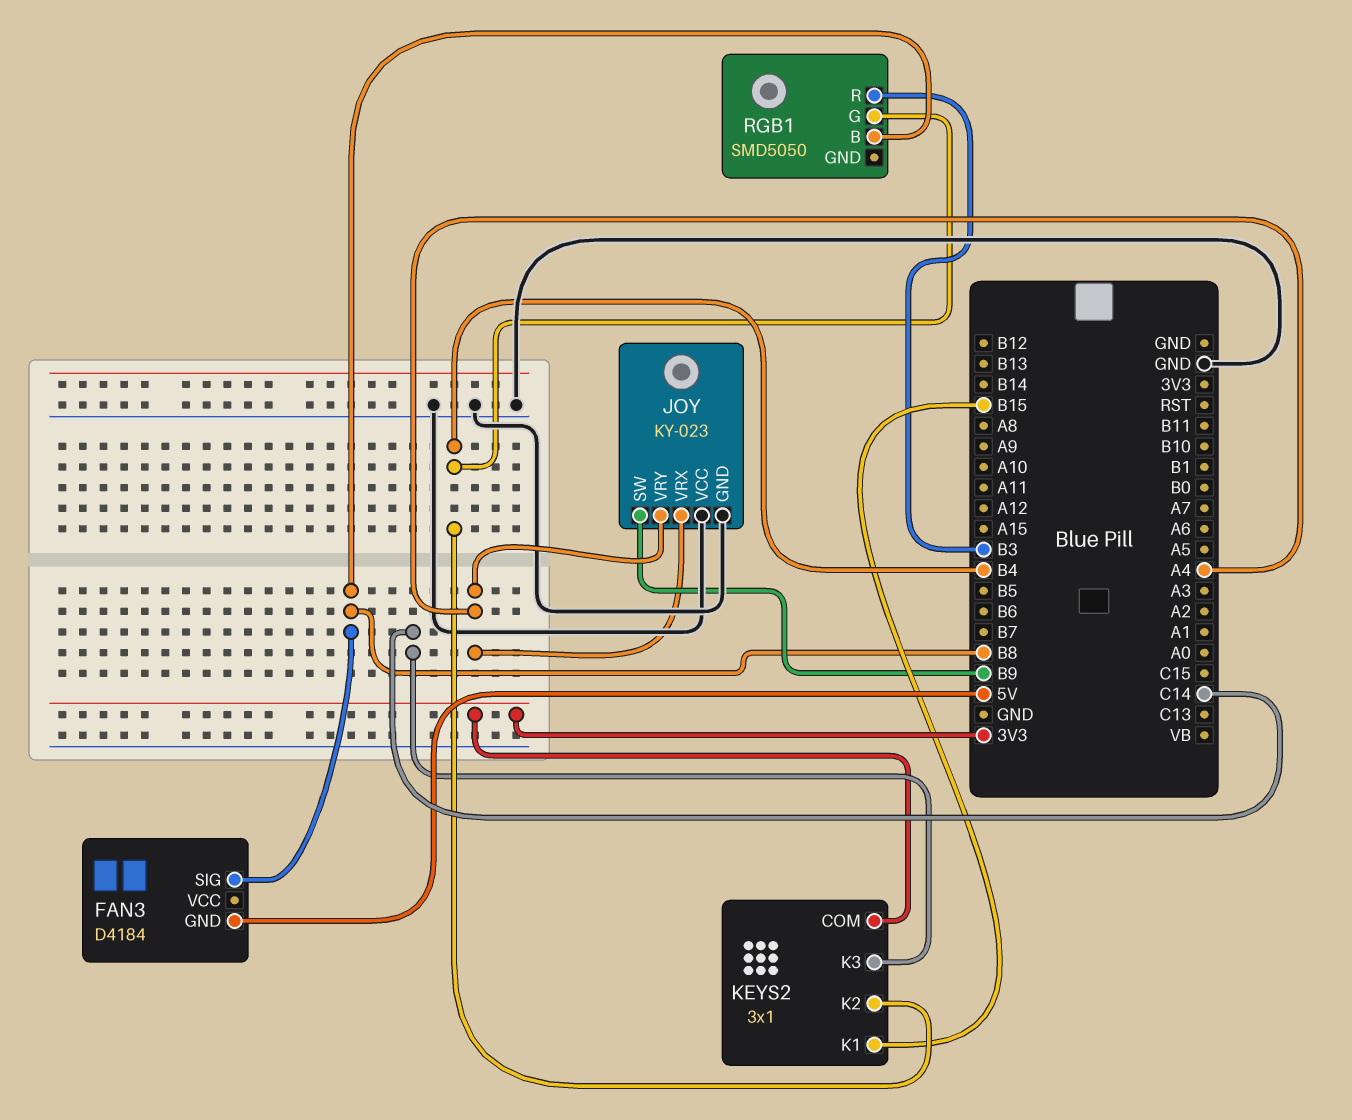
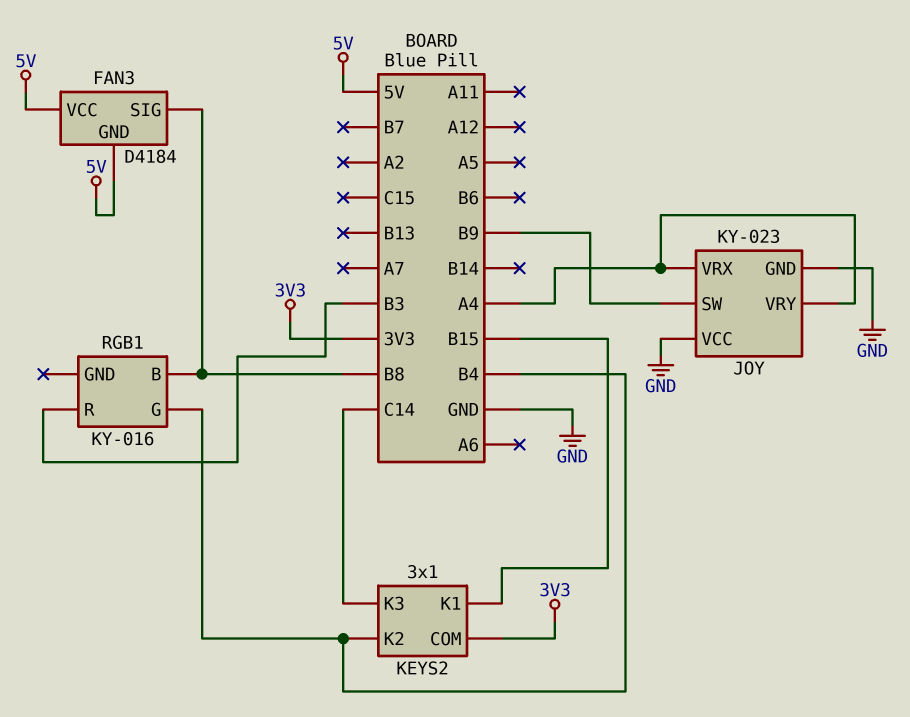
FAN3 pin VCC: none -> 5V
RGB1: SMD5050 -> KY-016

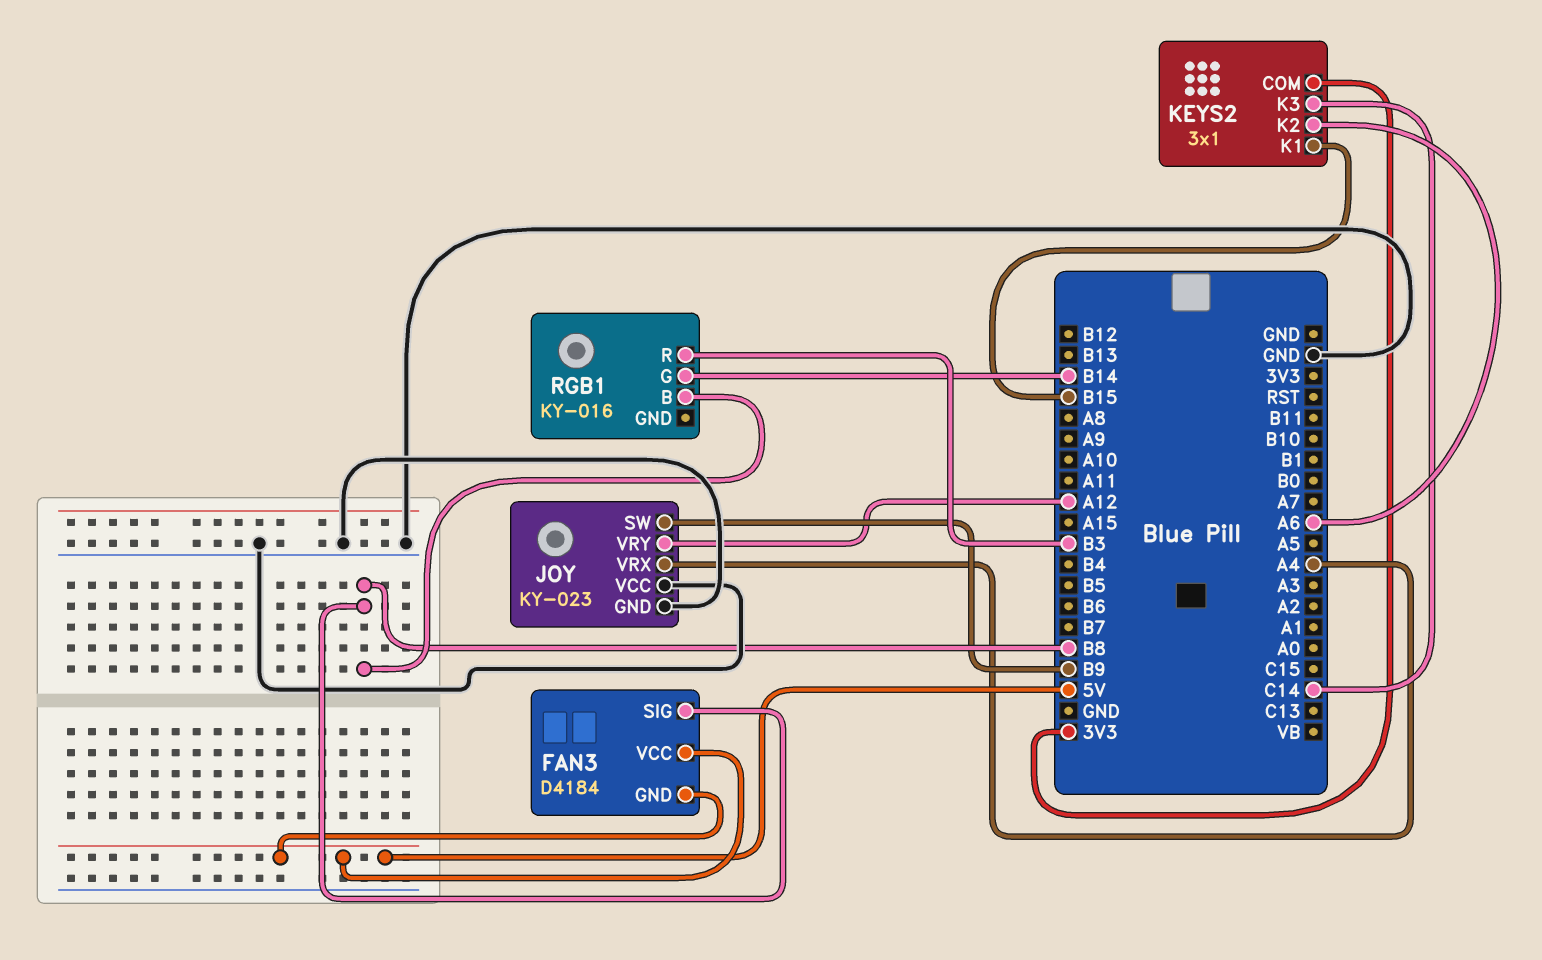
JOY pin VRY: A4 -> A12
KEYS2 pin K2: B4 -> A6
RGB1 pin G: B4 -> B14

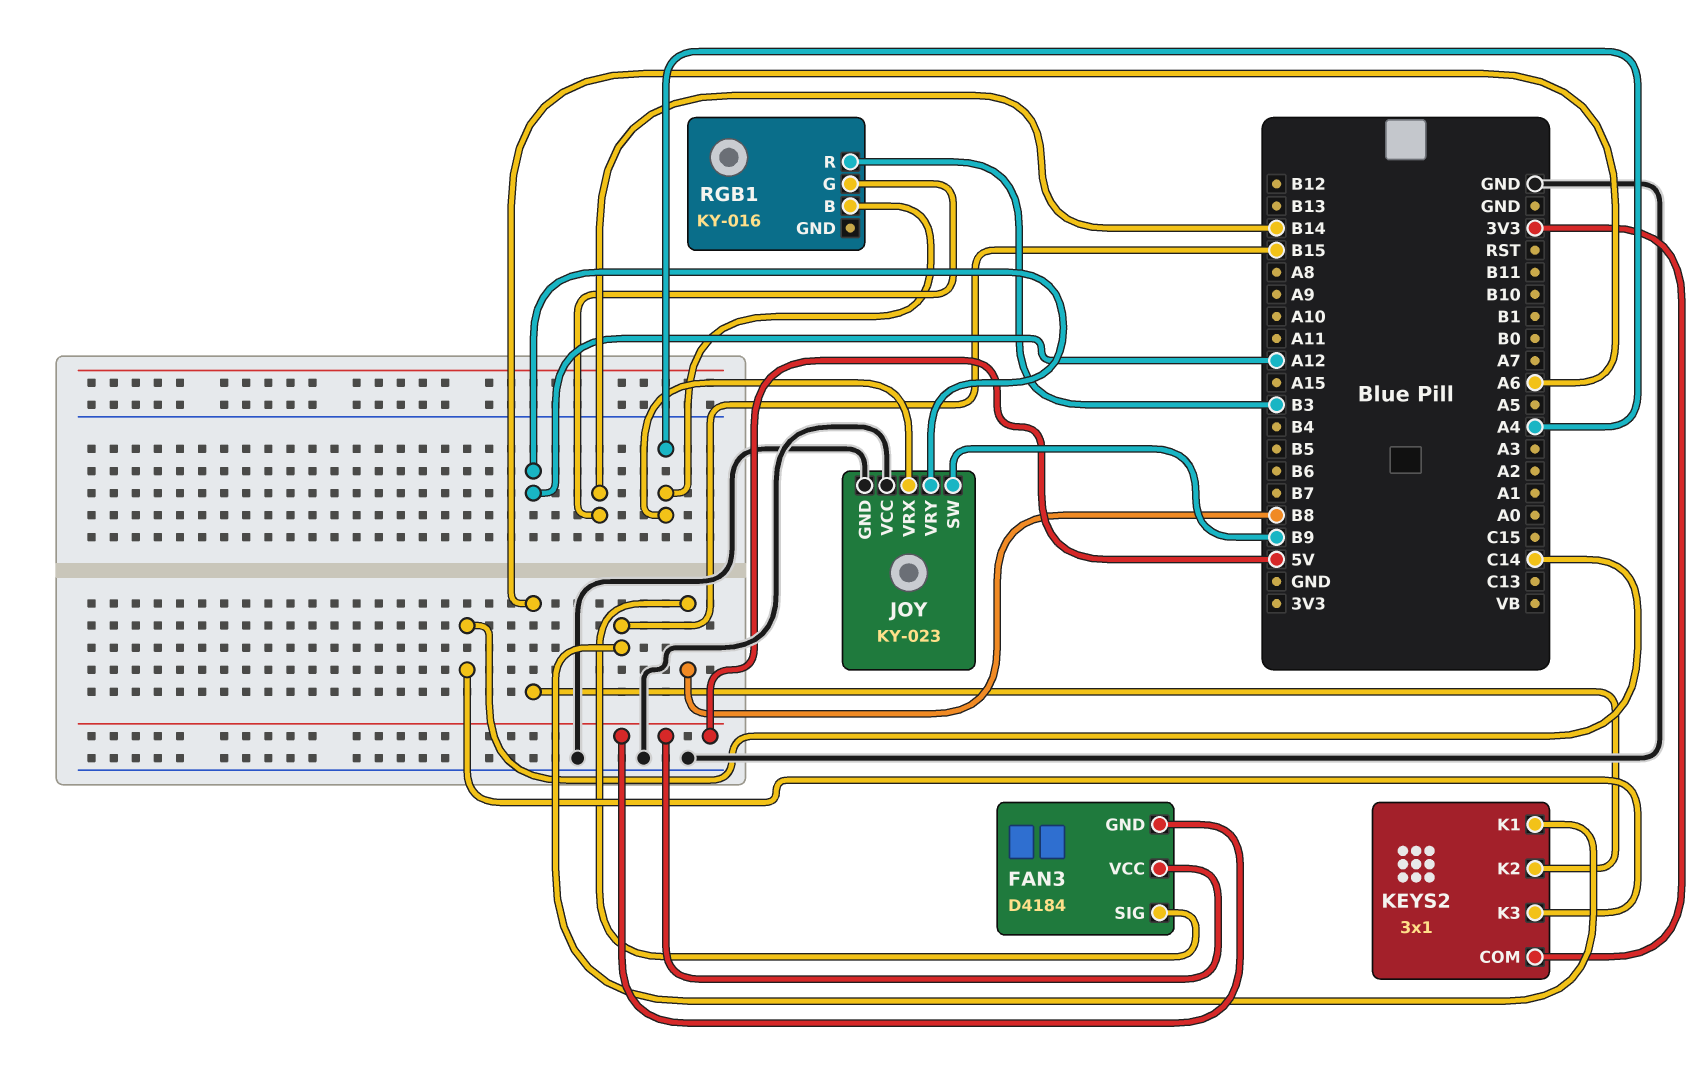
RGB1 pin B: B8 -> A4

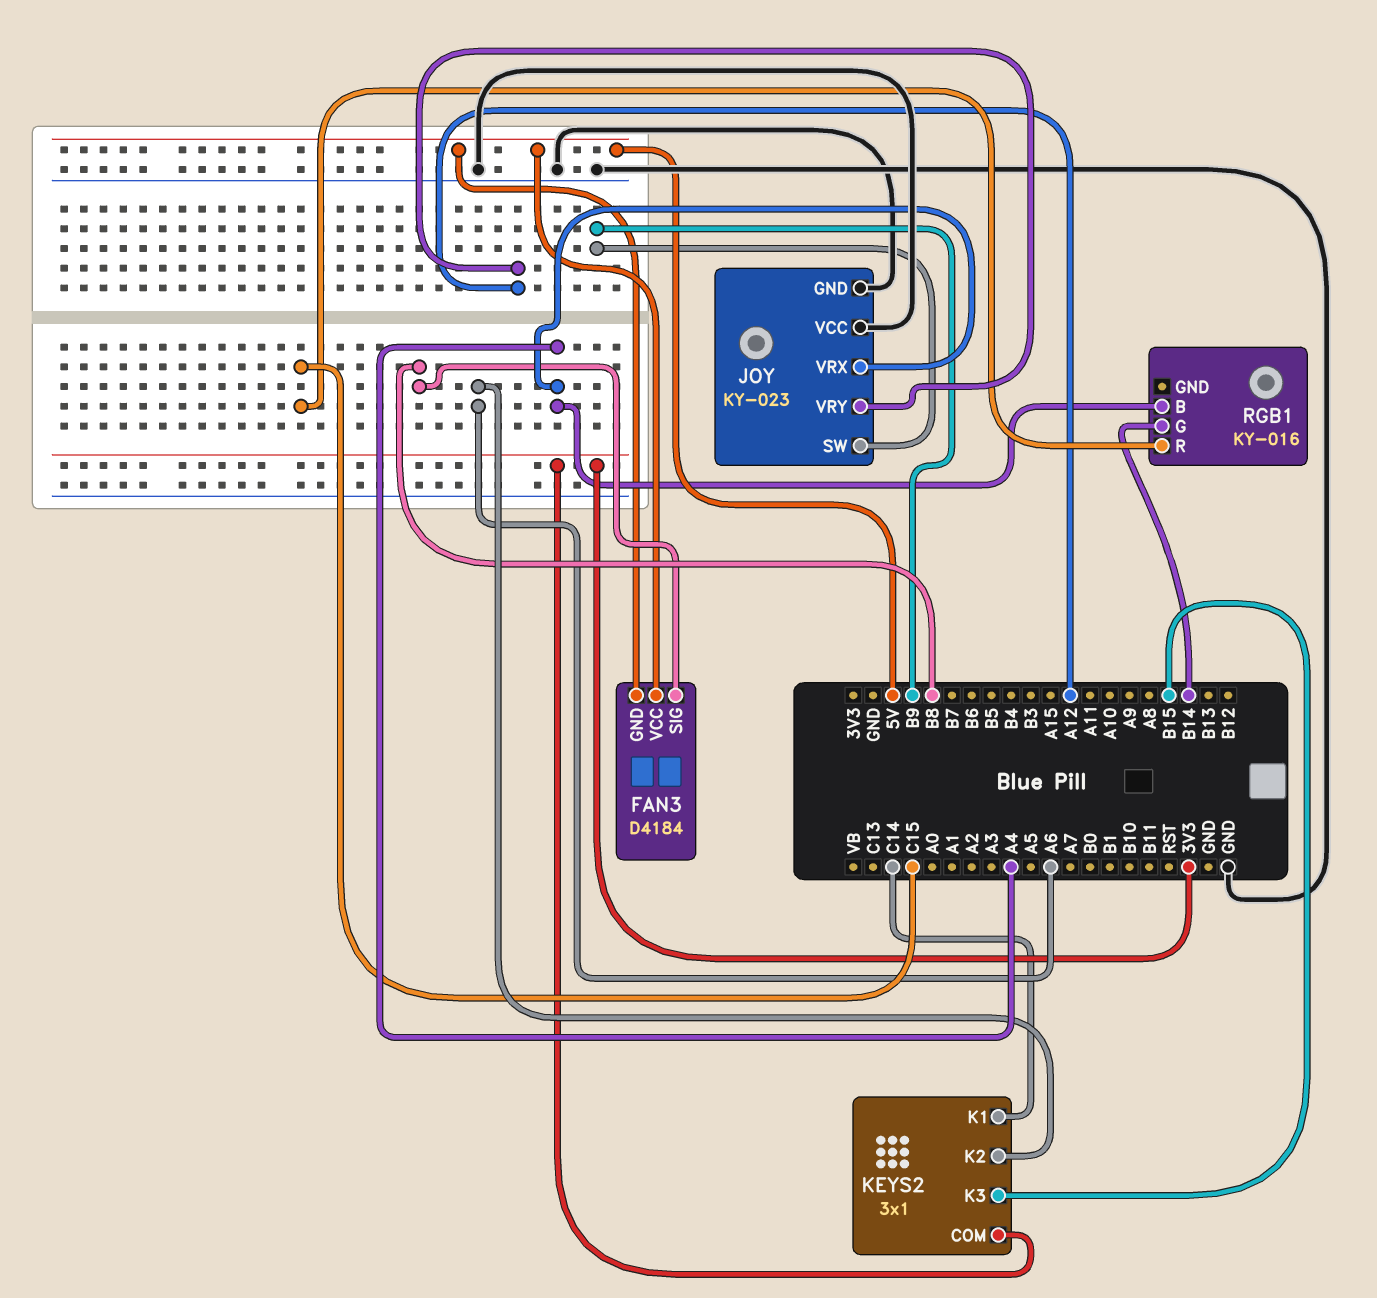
KEYS2 pin K1: B15 -> C14
KEYS2 pin K3: C14 -> B15
RGB1 pin R: B3 -> C15

